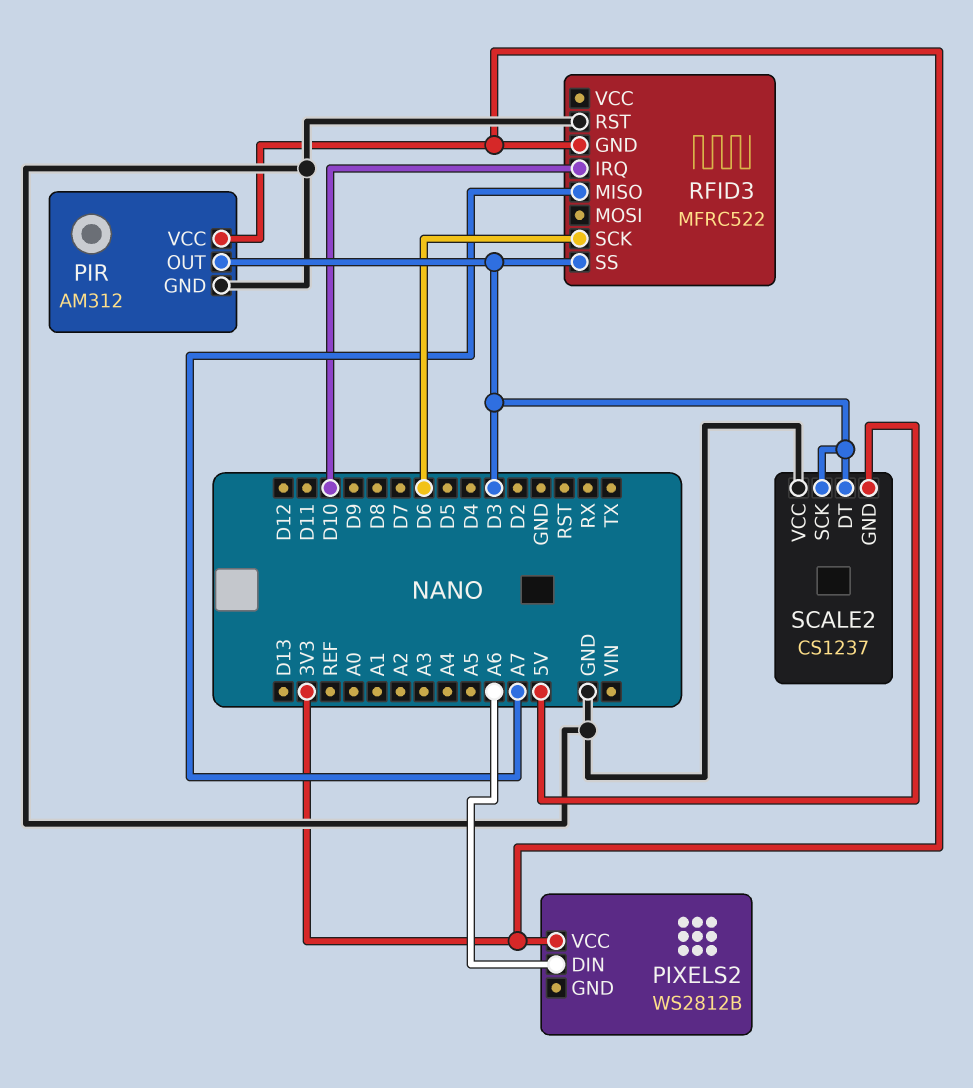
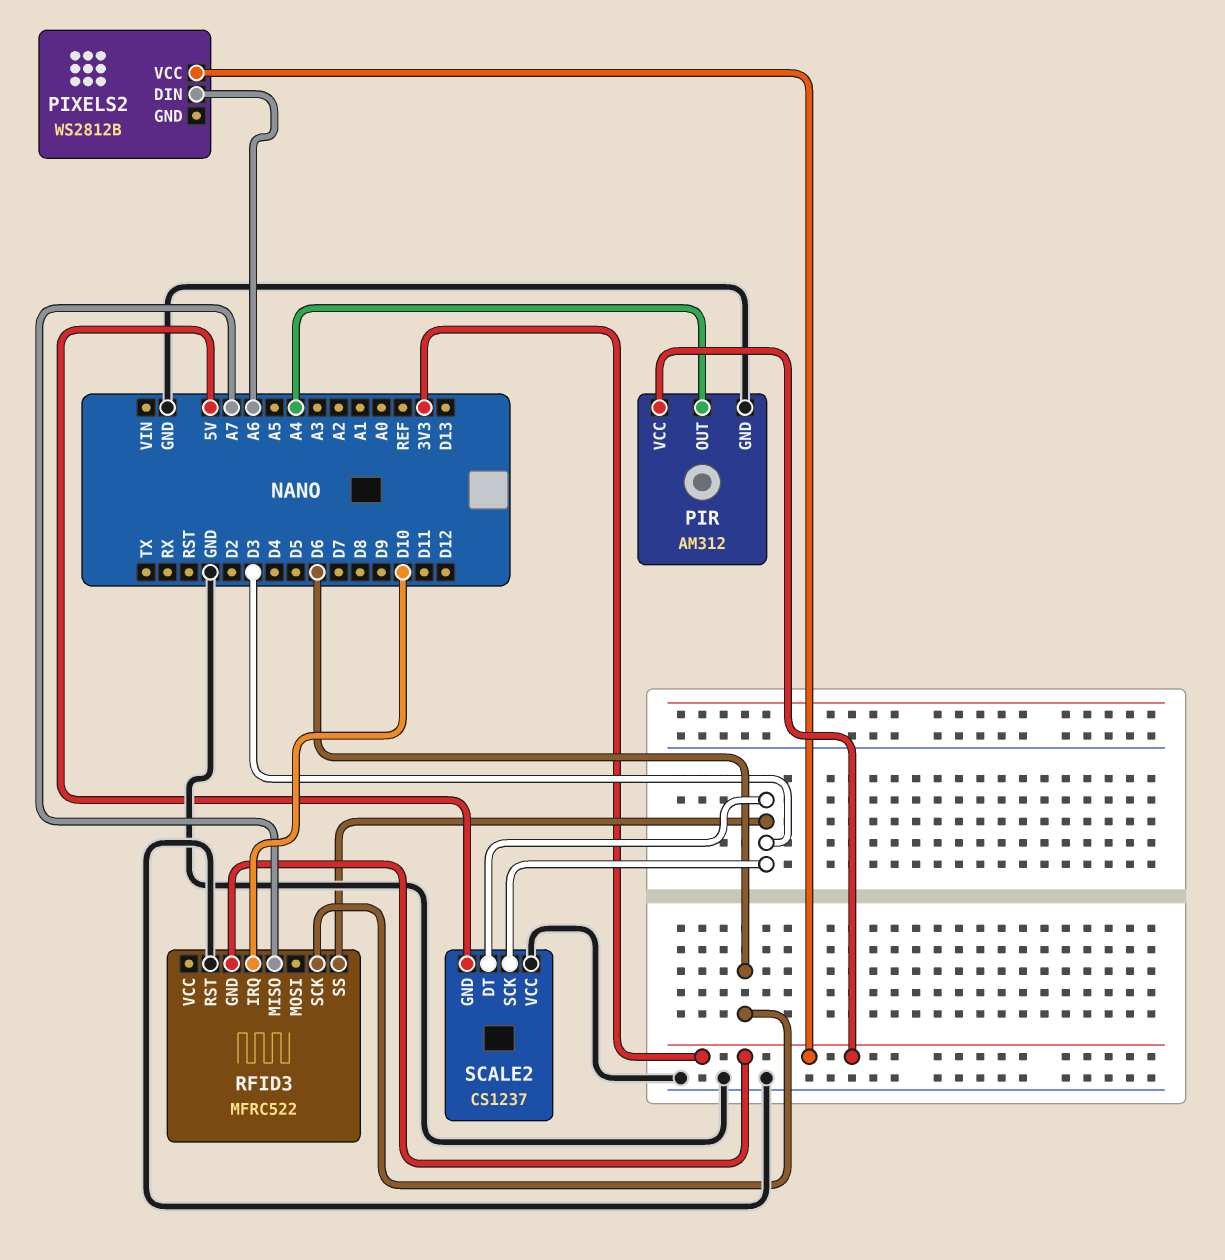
PIR pin OUT: D3 -> A4

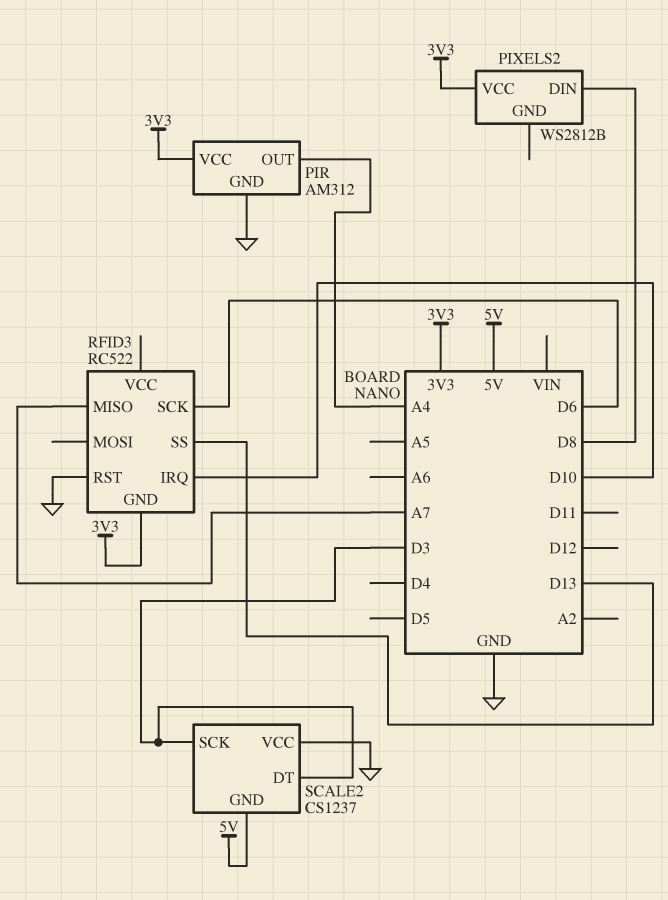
PIXELS2 pin DIN: A6 -> D8
RFID3: MFRC522 -> RC522
RFID3 pin SS: D3 -> D13

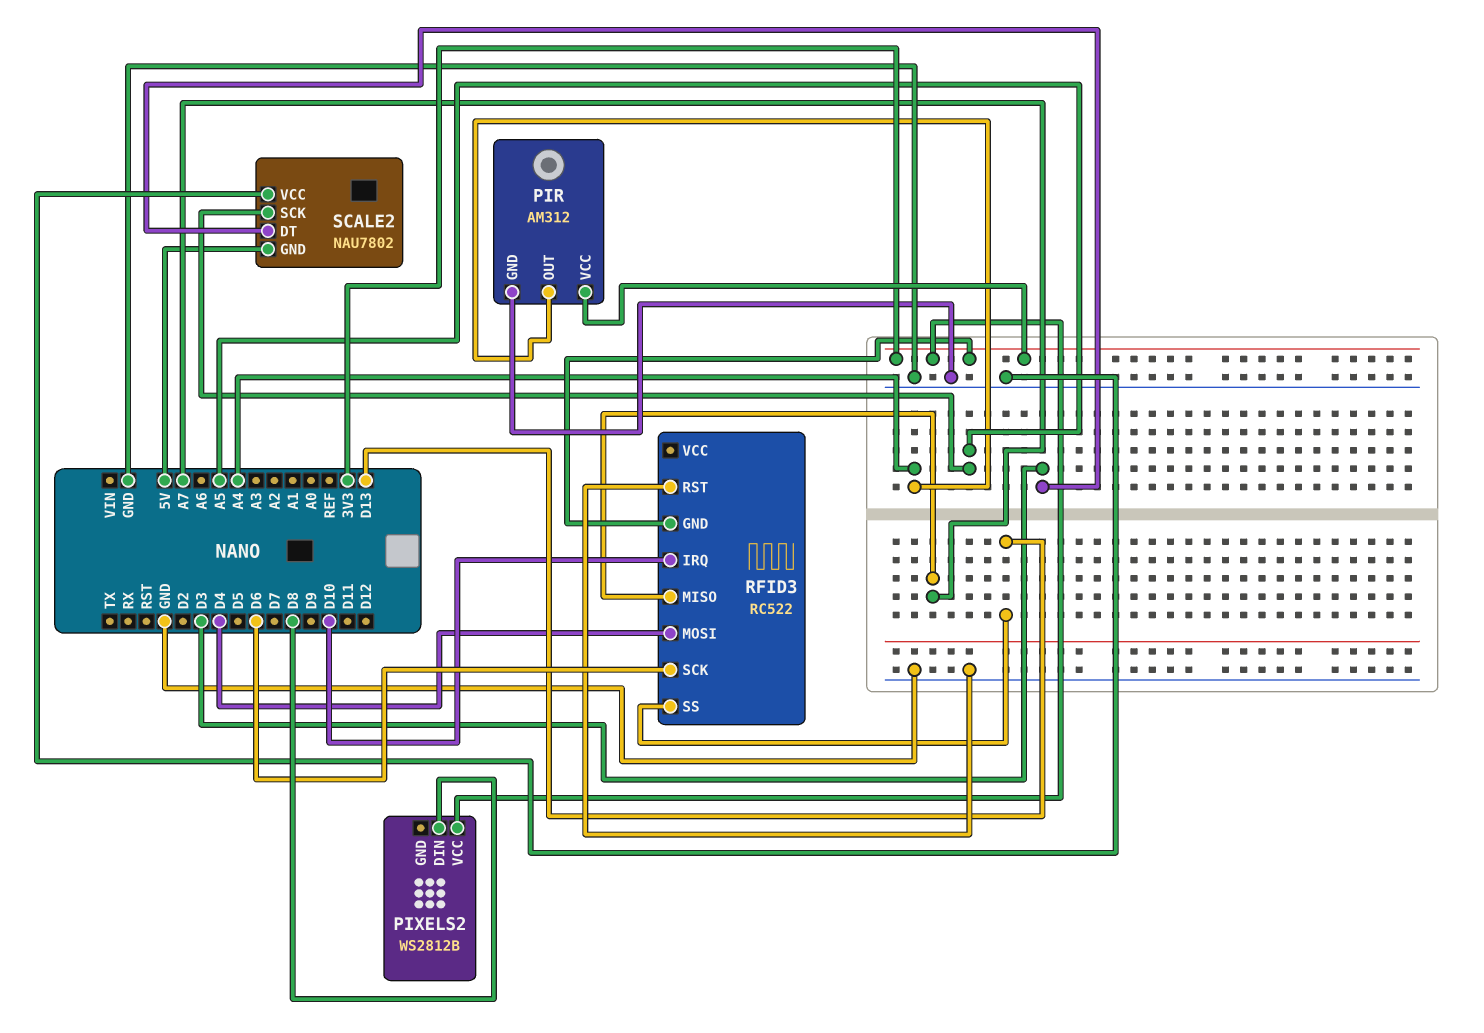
RFID3 pin MOSI: none -> D4
SCALE2: CS1237 -> NAU7802
SCALE2 pin SCK: D3 -> A5

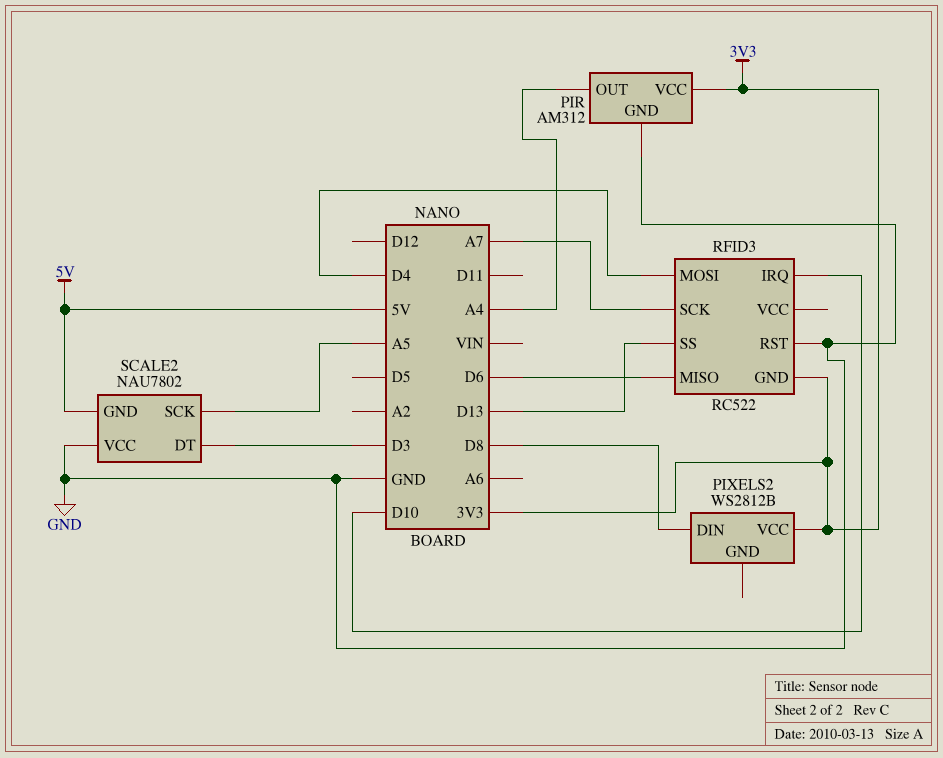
RFID3 pin MISO: A7 -> D6
RFID3 pin SCK: D6 -> A7

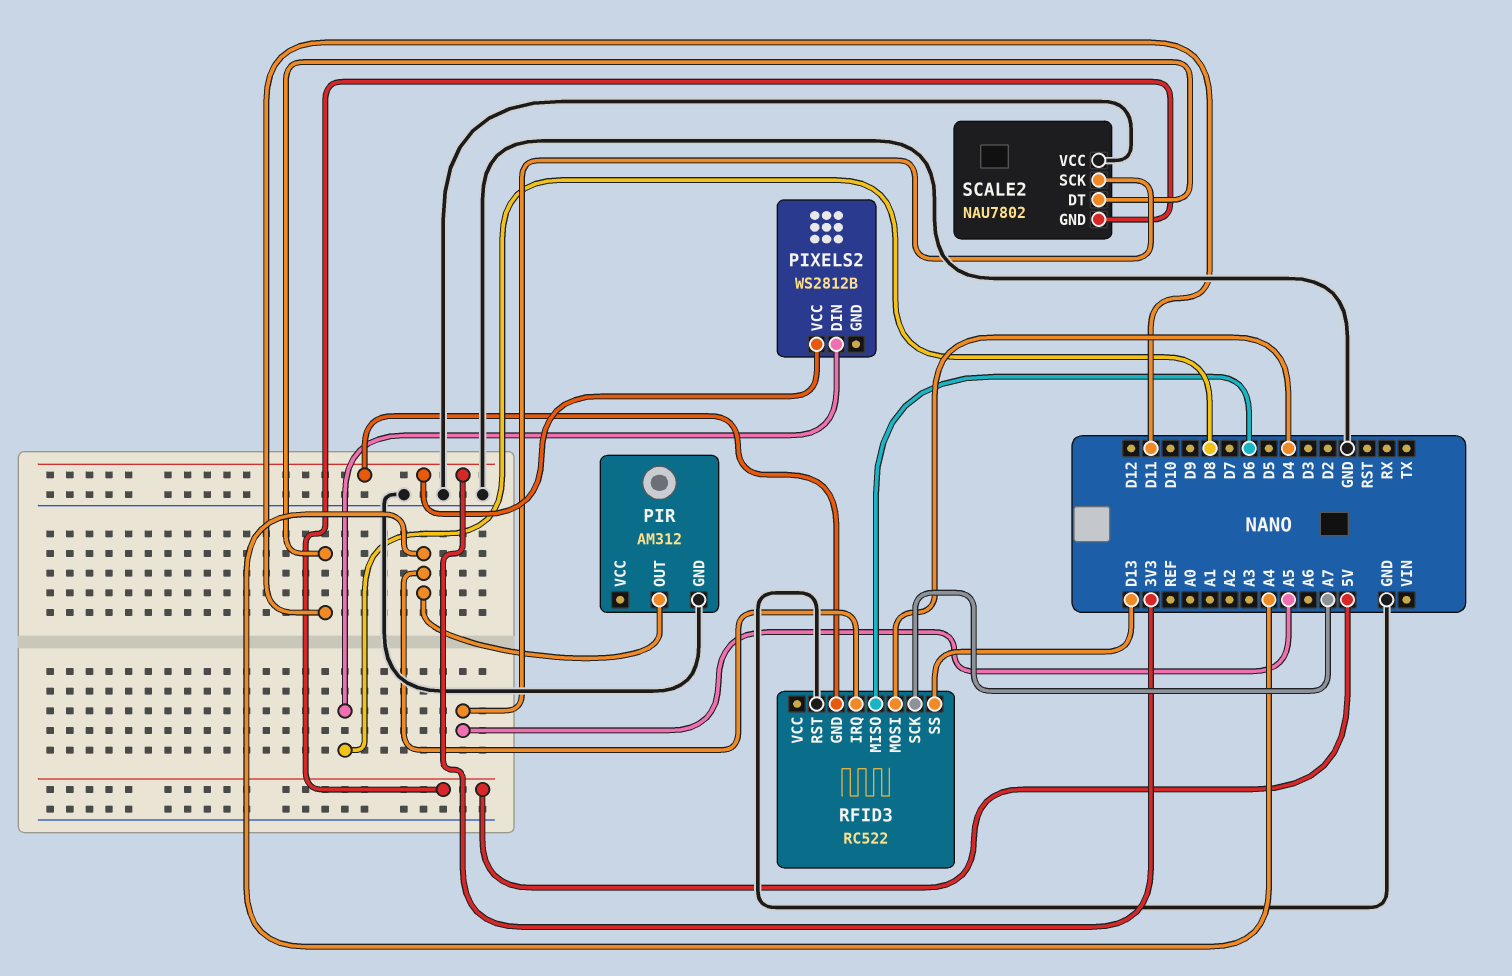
PIR pin VCC: 3V3 -> none
RFID3 pin IRQ: D10 -> A4
SCALE2 pin DT: D3 -> D11

